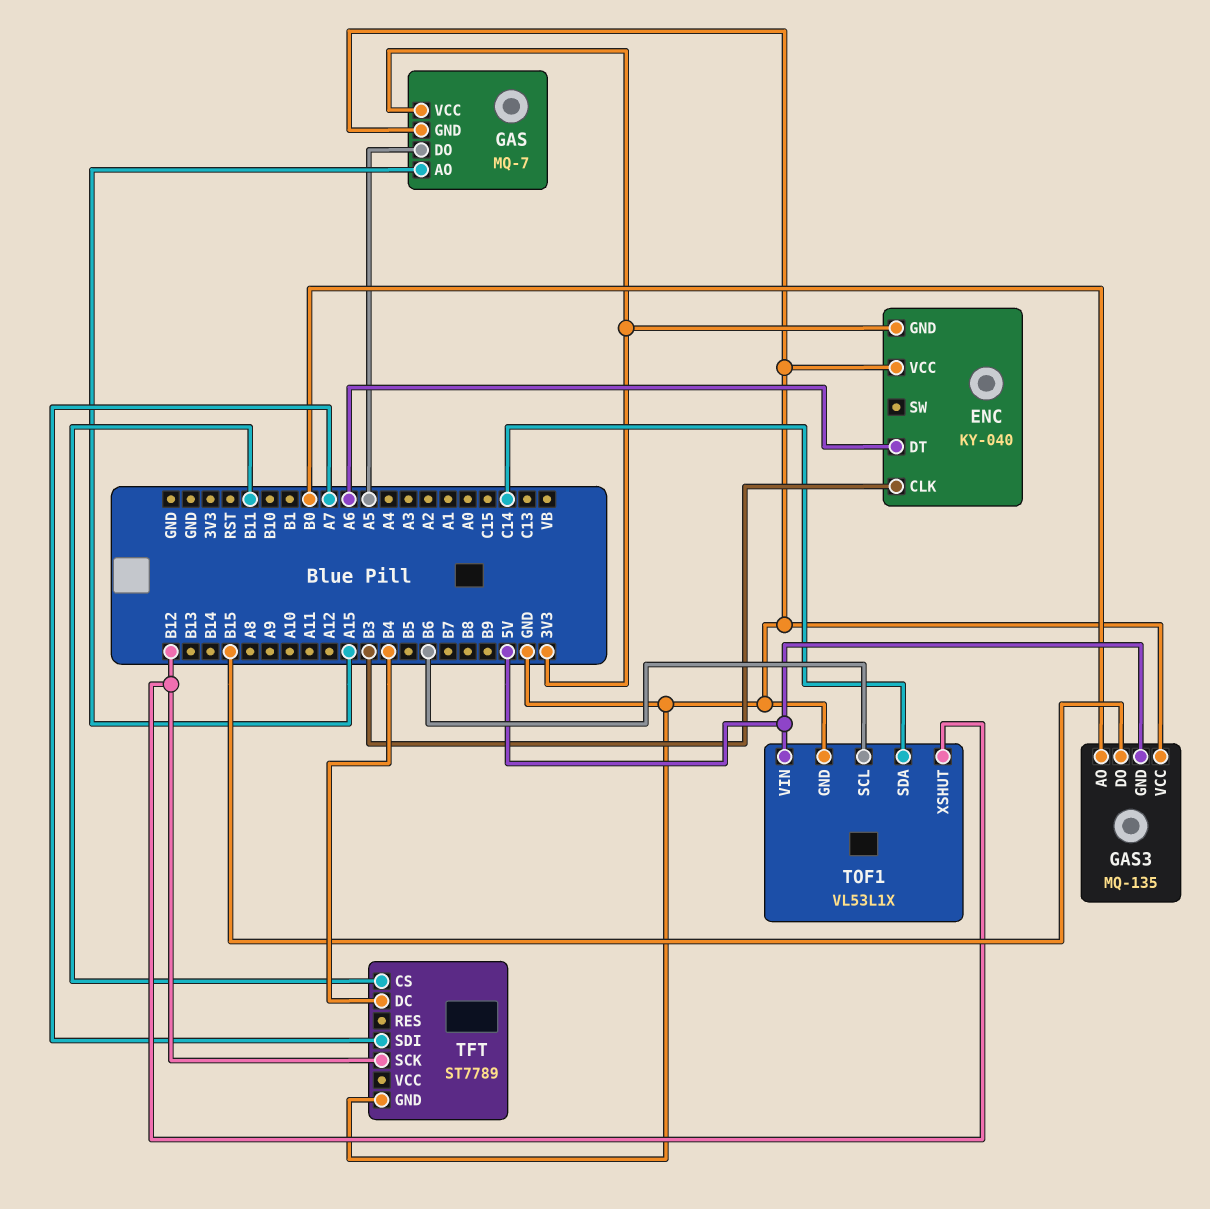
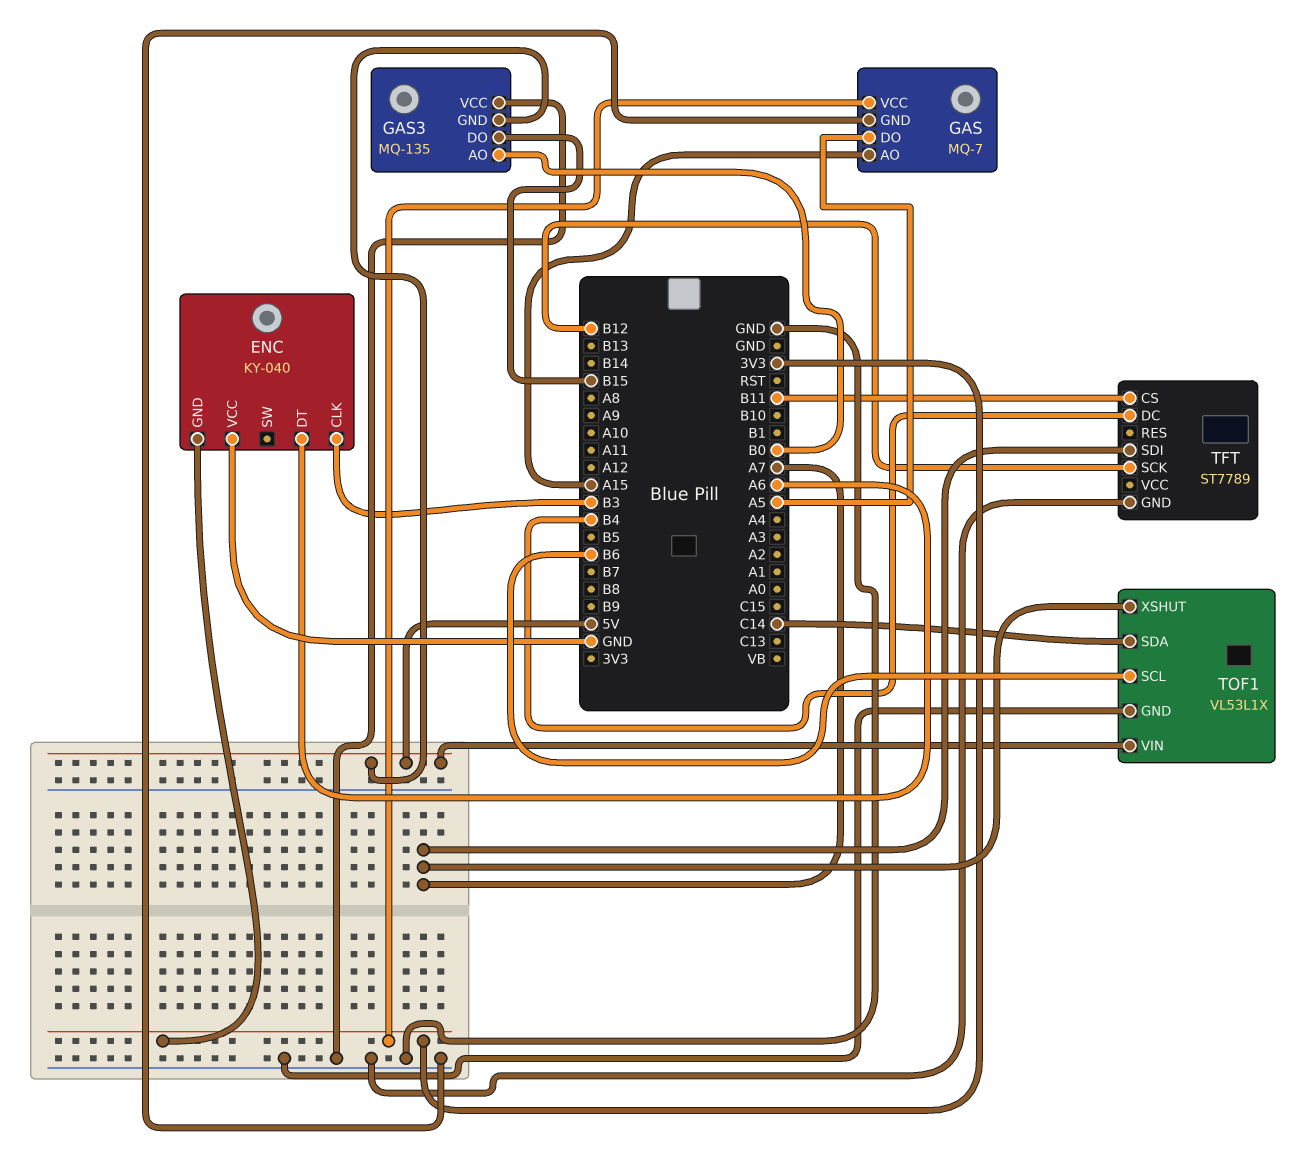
TOF1 pin XSHUT: B12 -> A7

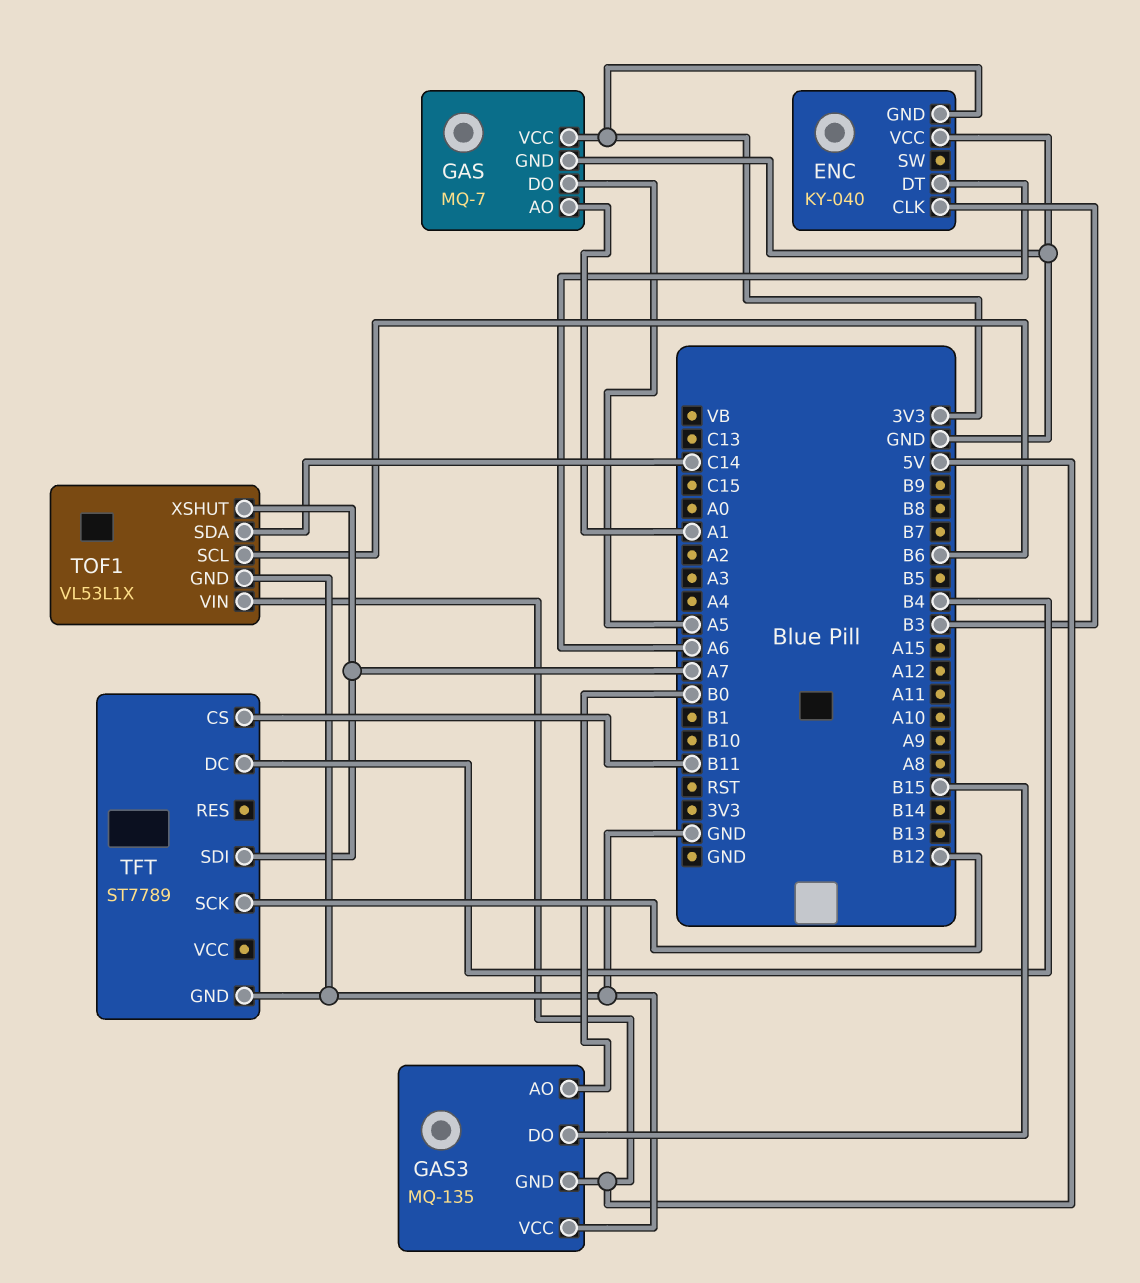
GAS pin AO: A15 -> A1

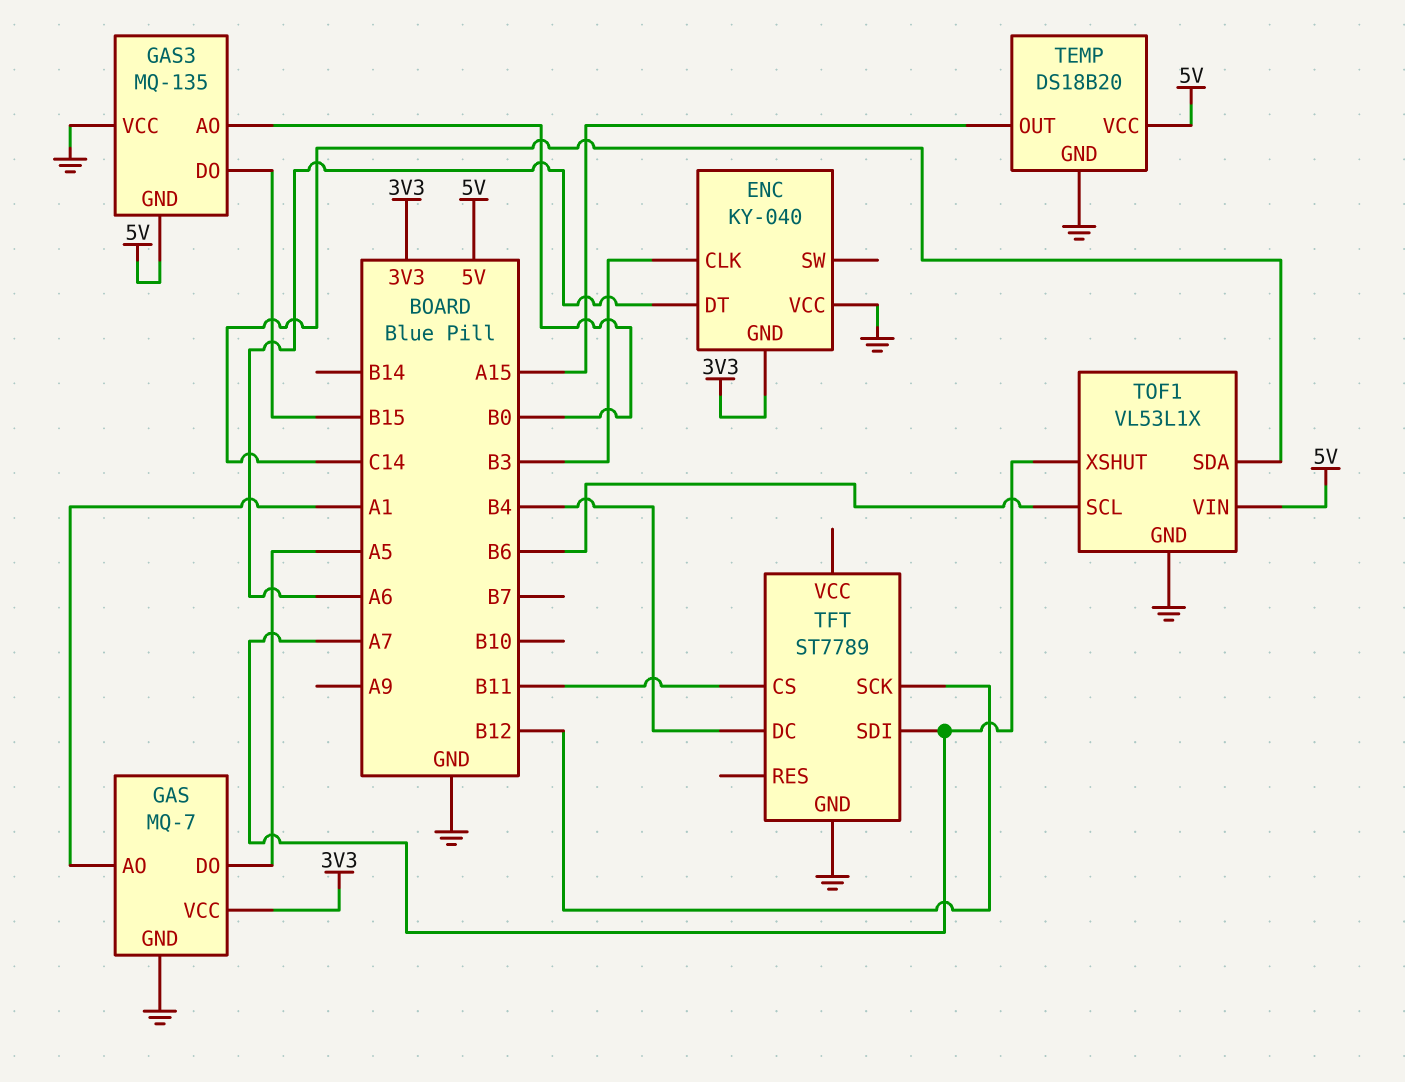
TEMP: none -> DS18B20
TEMP pin GND: none -> GND
TEMP pin OUT: none -> A15
TEMP pin VCC: none -> 5V

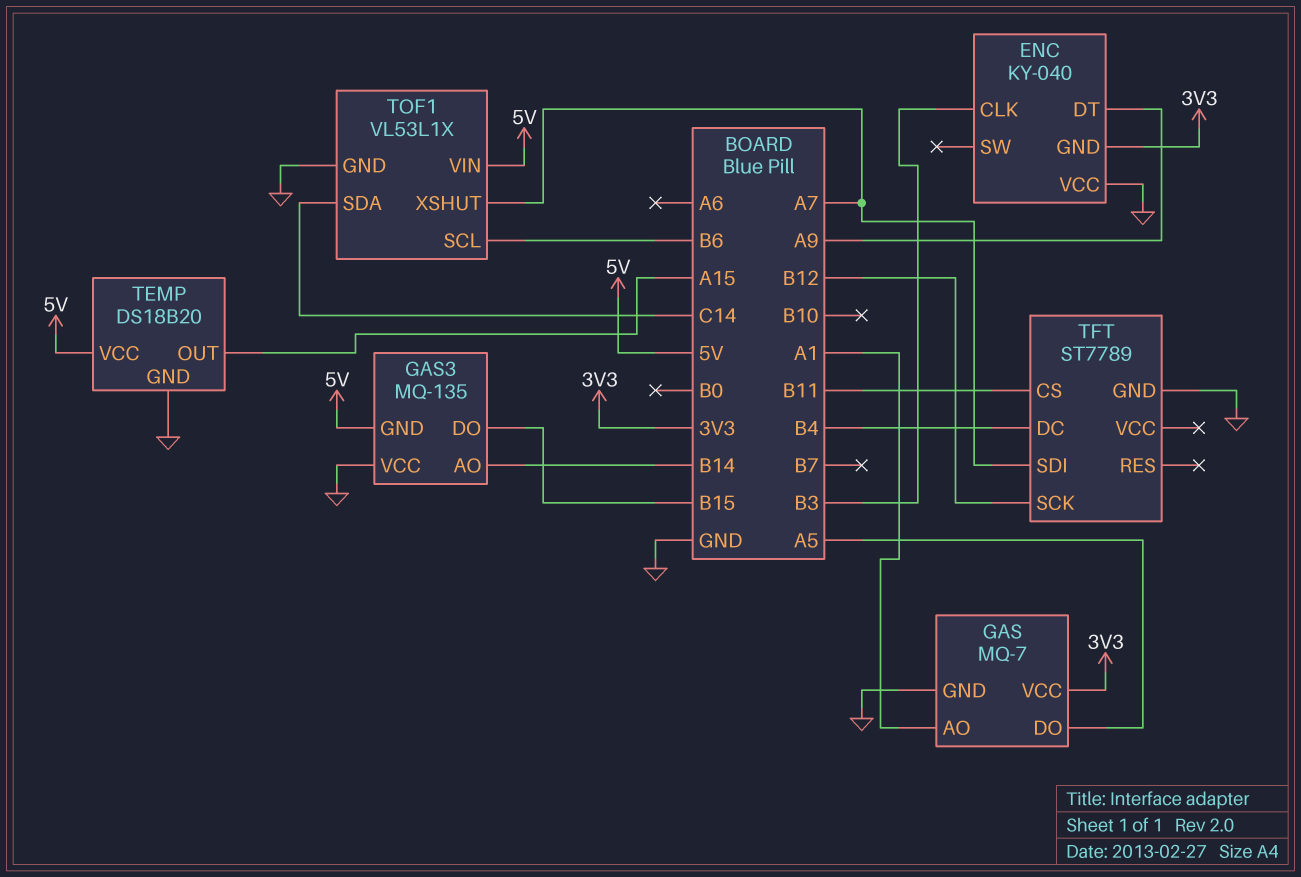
ENC pin DT: A6 -> A9
GAS3 pin AO: B0 -> B14

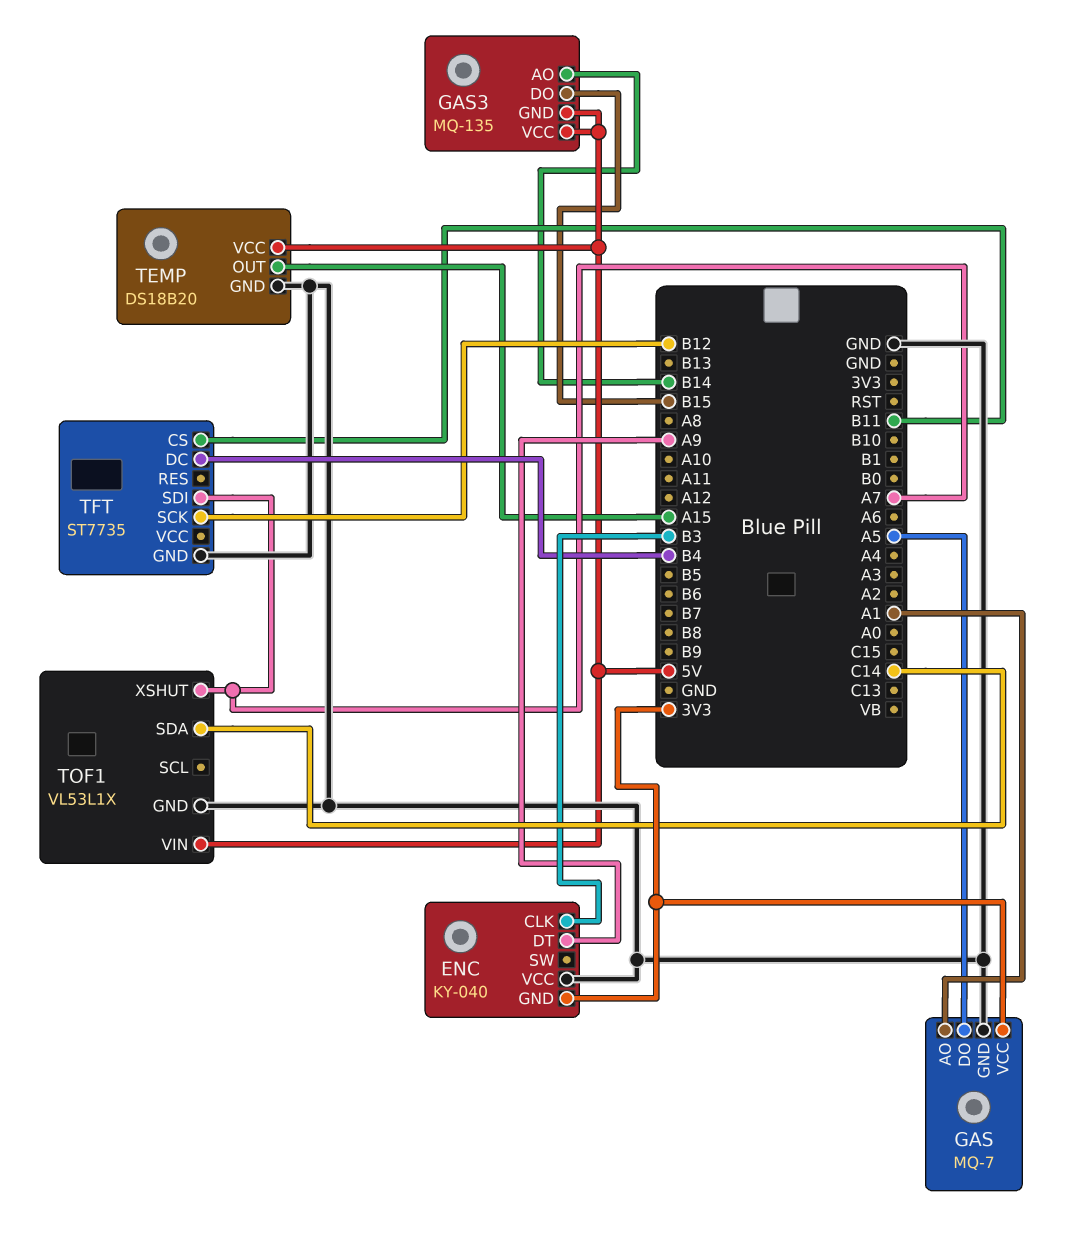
GAS3 pin VCC: GND -> 5V
TFT: ST7789 -> ST7735
TOF1 pin SCL: B6 -> none

